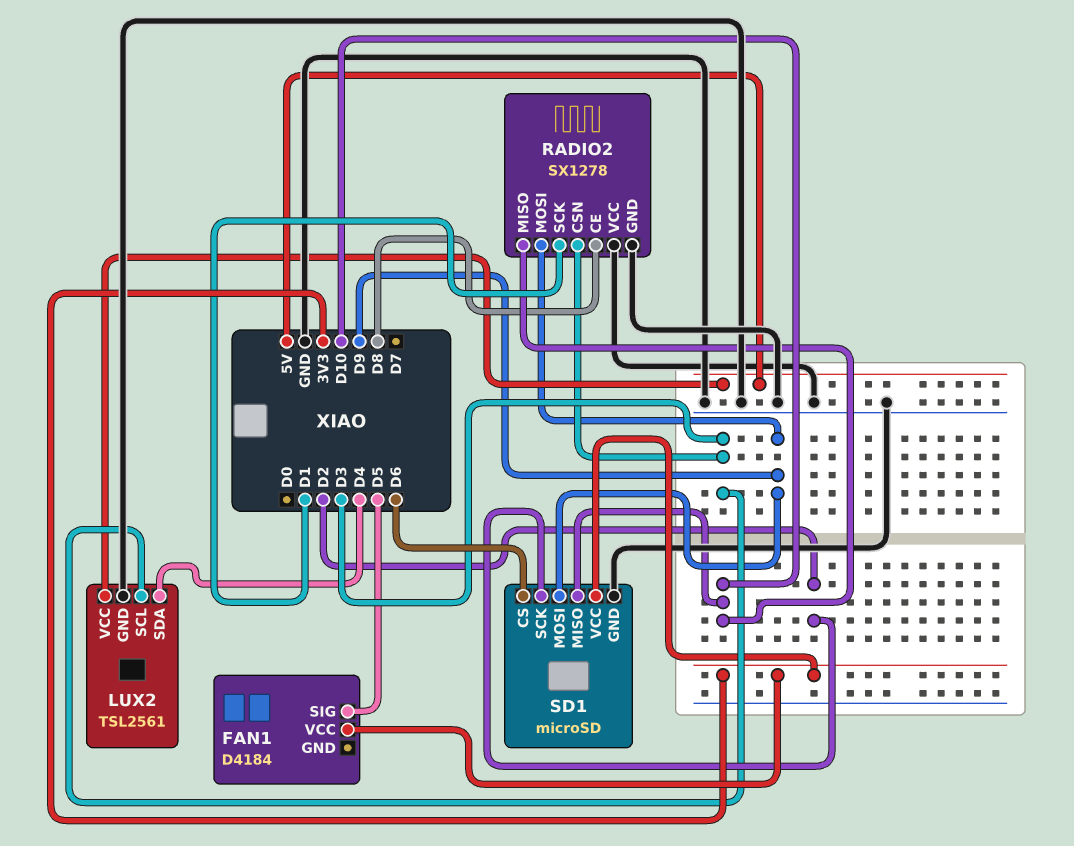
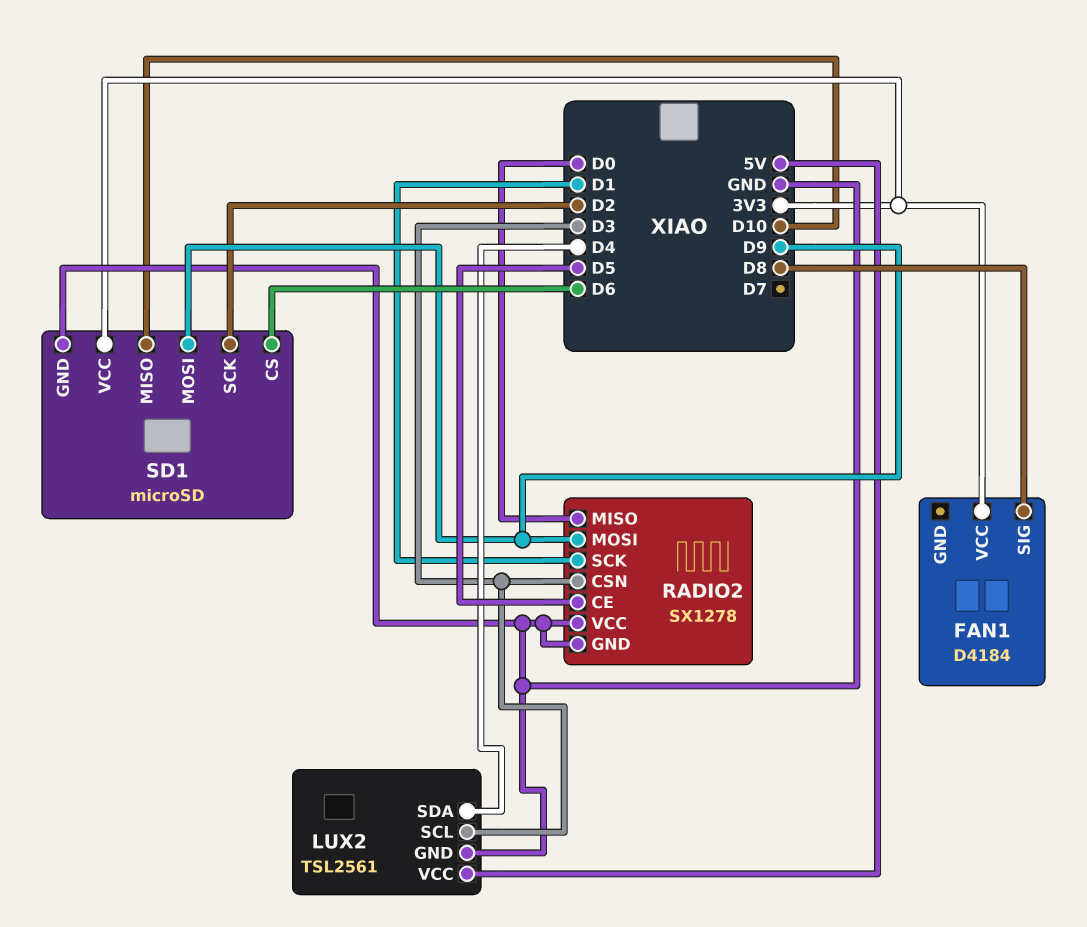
FAN1 pin SIG: D5 -> D8
RADIO2 pin CE: D8 -> D5
RADIO2 pin MISO: D10 -> D0

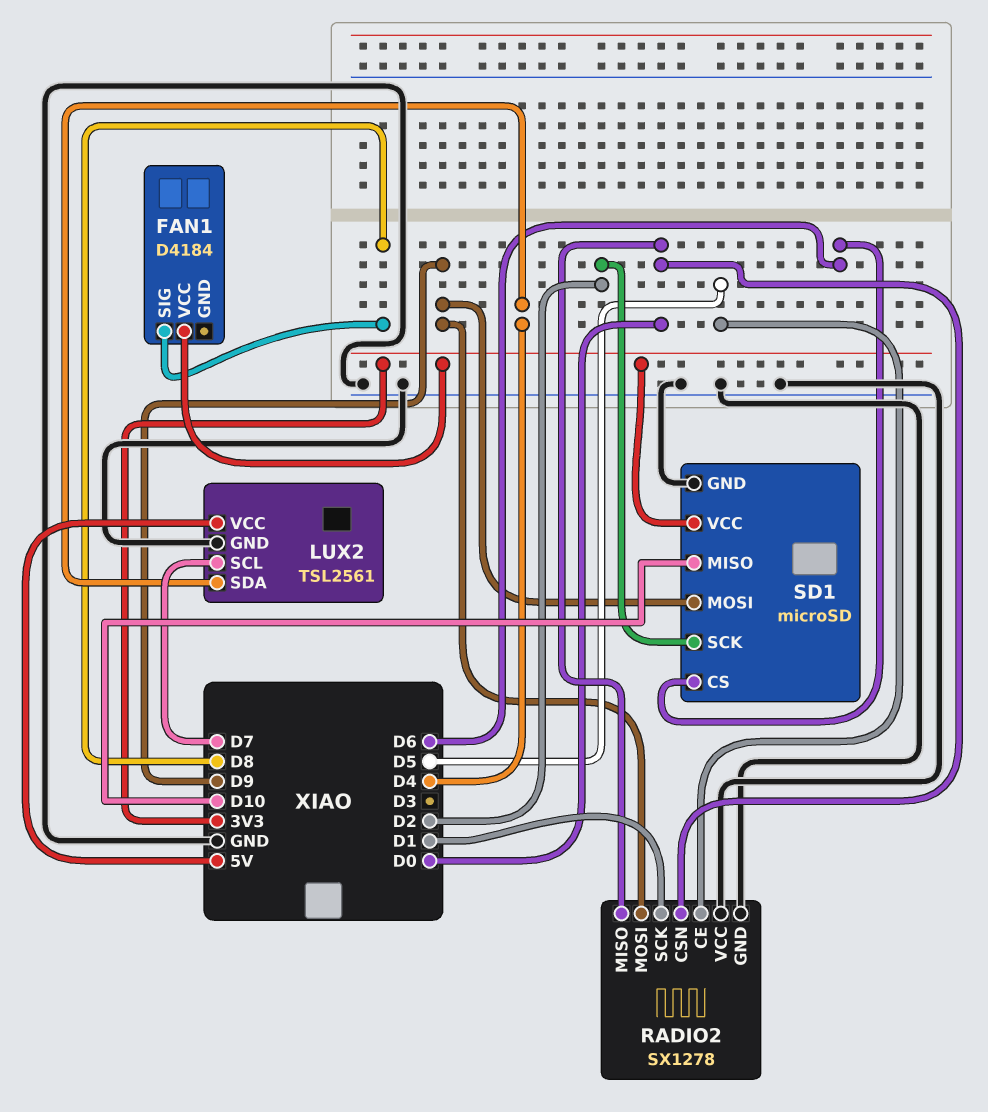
LUX2 pin SCL: D3 -> D7
RADIO2 pin CSN: D3 -> D0

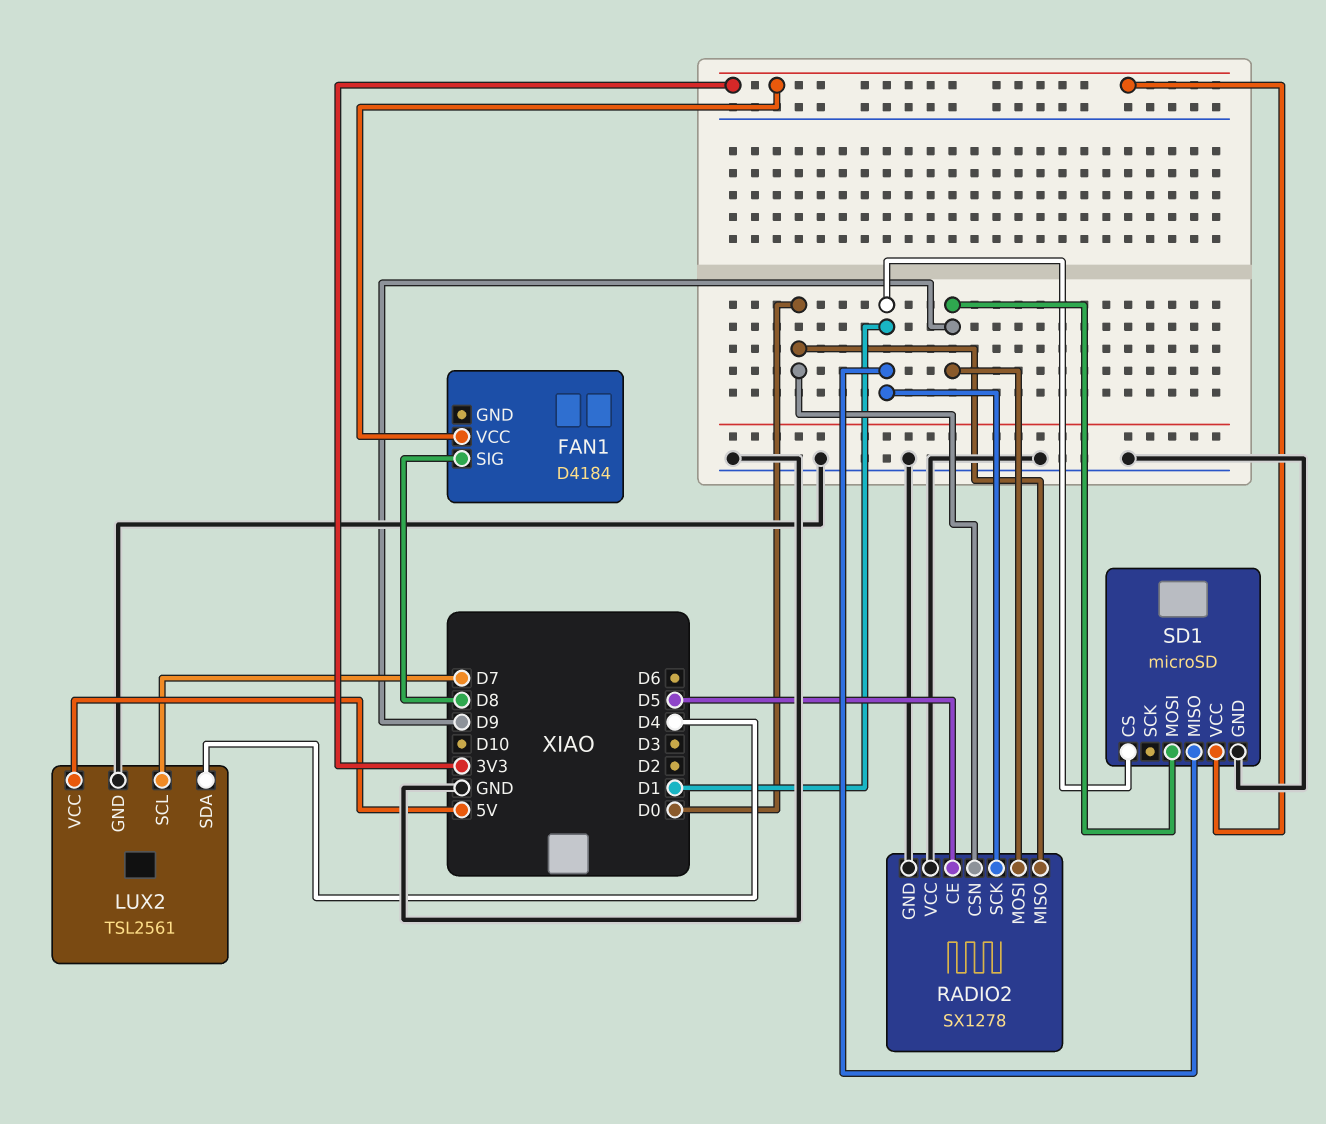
SD1 pin CS: D6 -> D1
SD1 pin MISO: D10 -> D1
SD1 pin SCK: D2 -> none

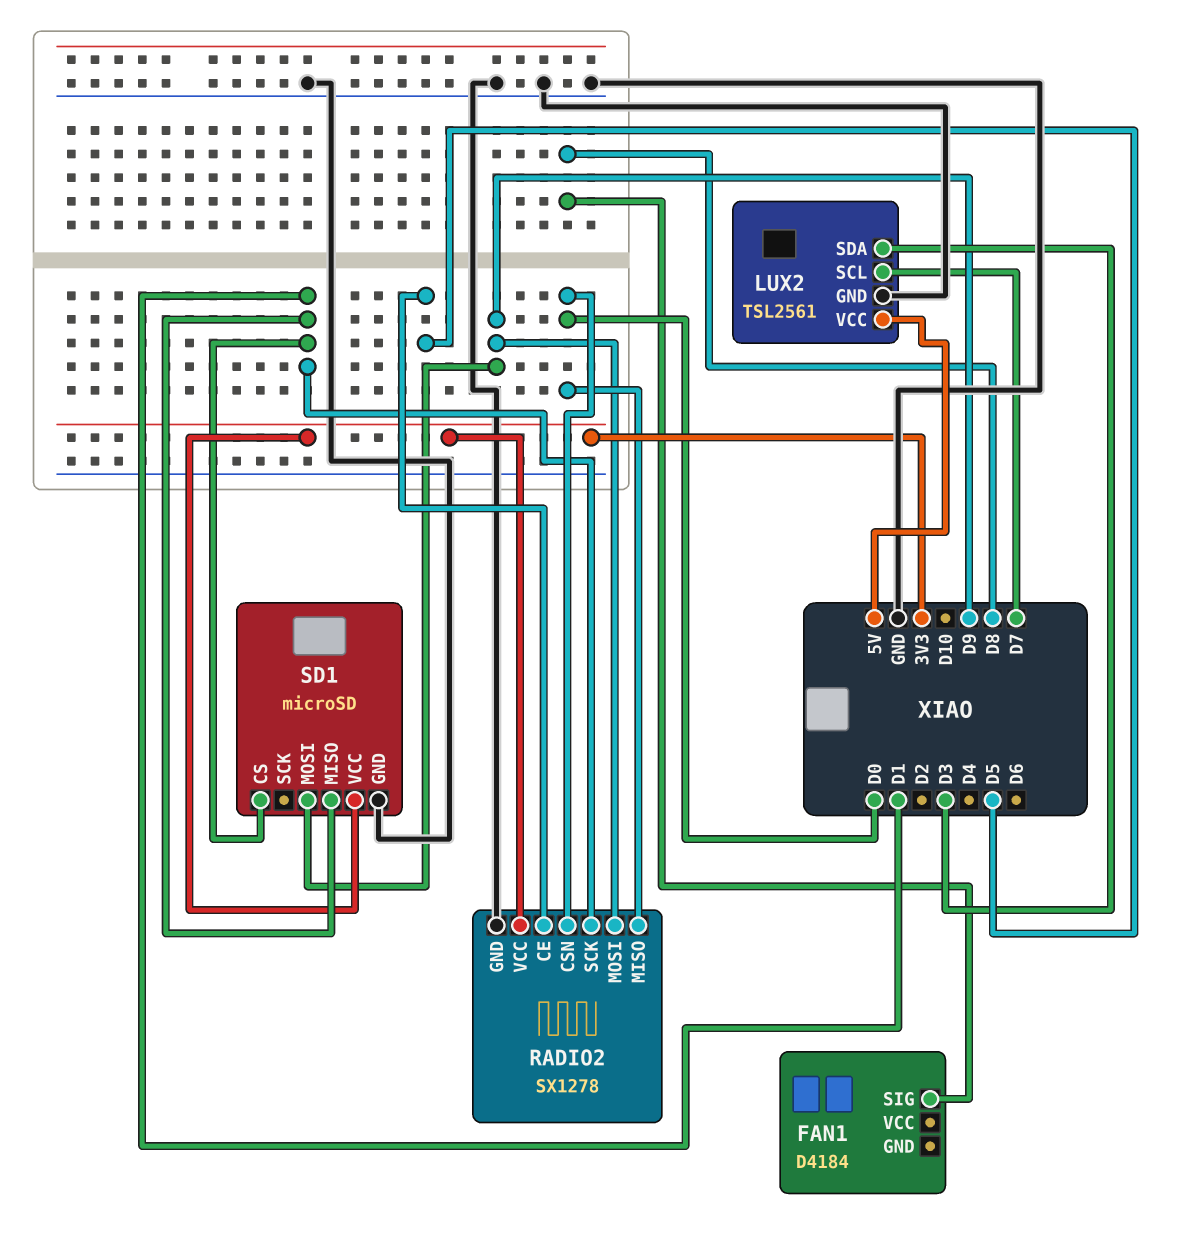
FAN1 pin VCC: 3V3 -> none
LUX2 pin SDA: D4 -> D3
RADIO2 pin VCC: GND -> 3V3

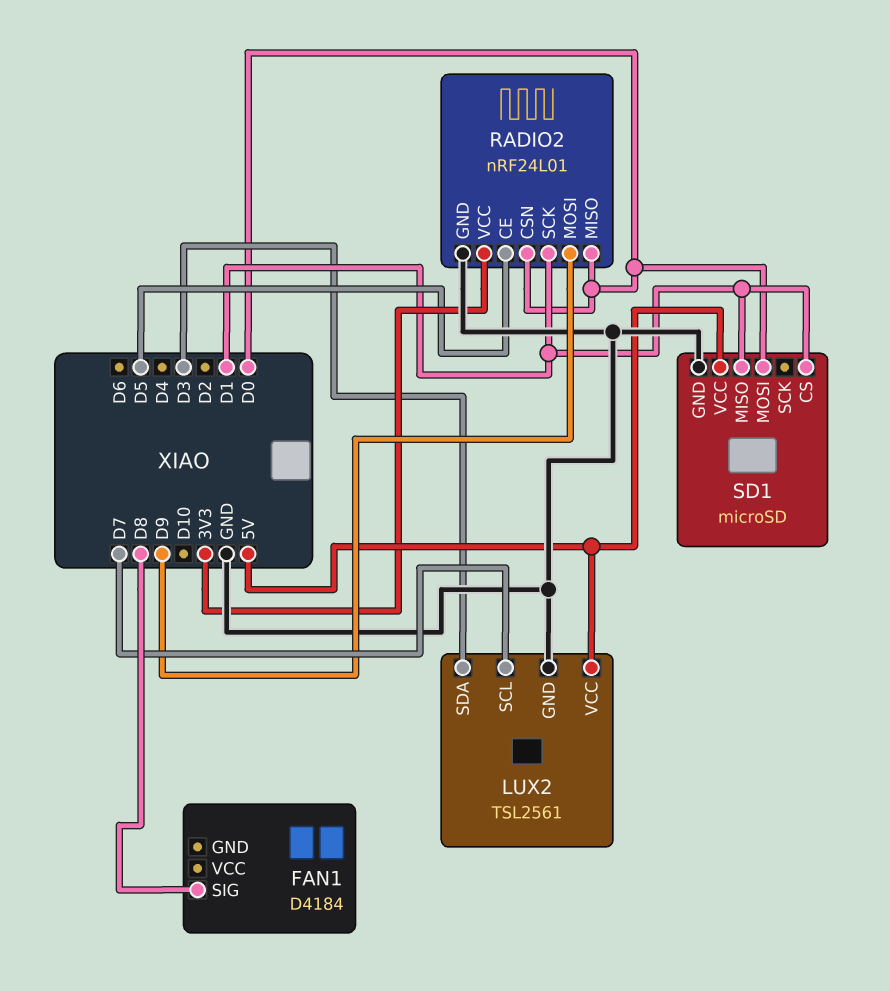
RADIO2: SX1278 -> nRF24L01
SD1 pin MOSI: D9 -> D0
SD1 pin VCC: 3V3 -> 5V

